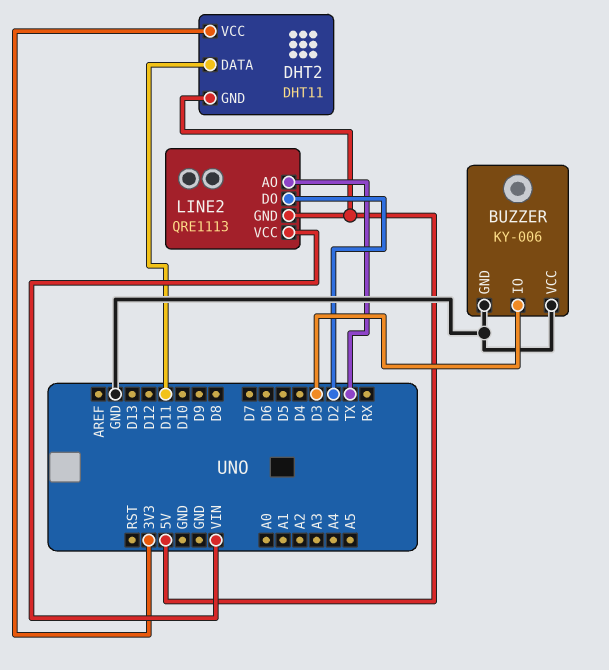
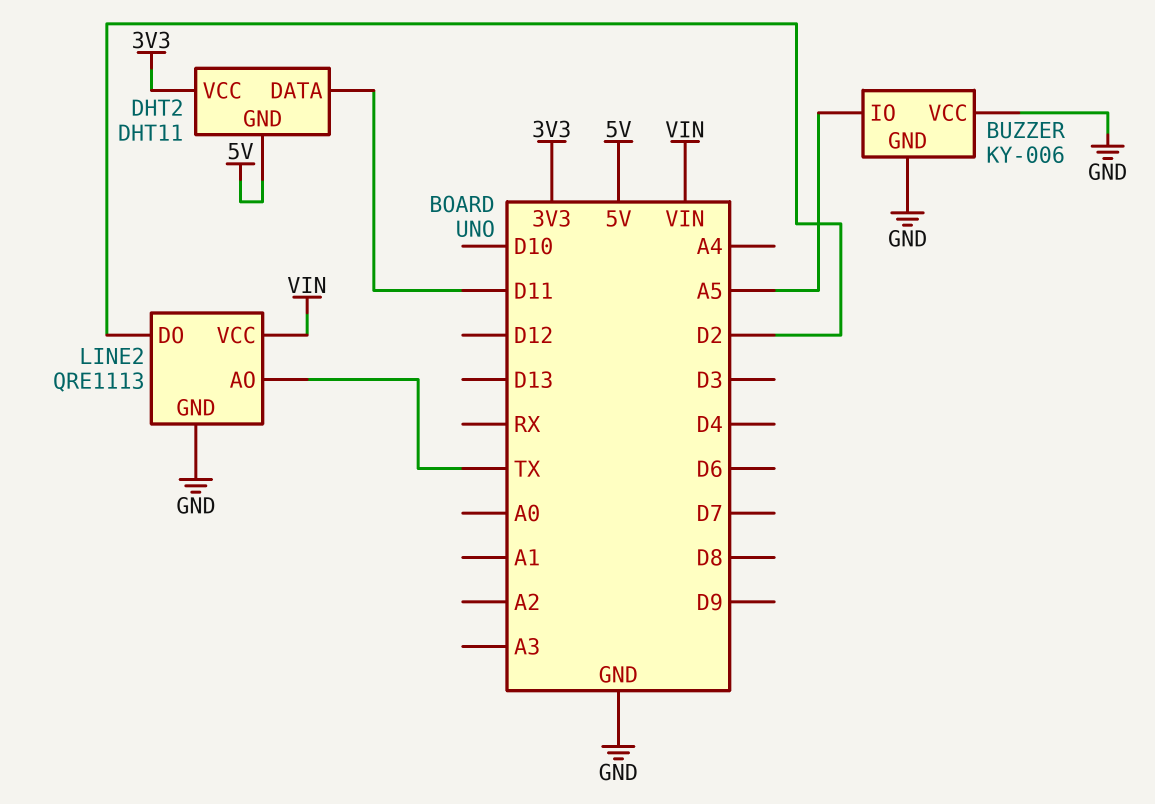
BUZZER pin IO: D3 -> A5
LINE2 pin GND: 5V -> GND

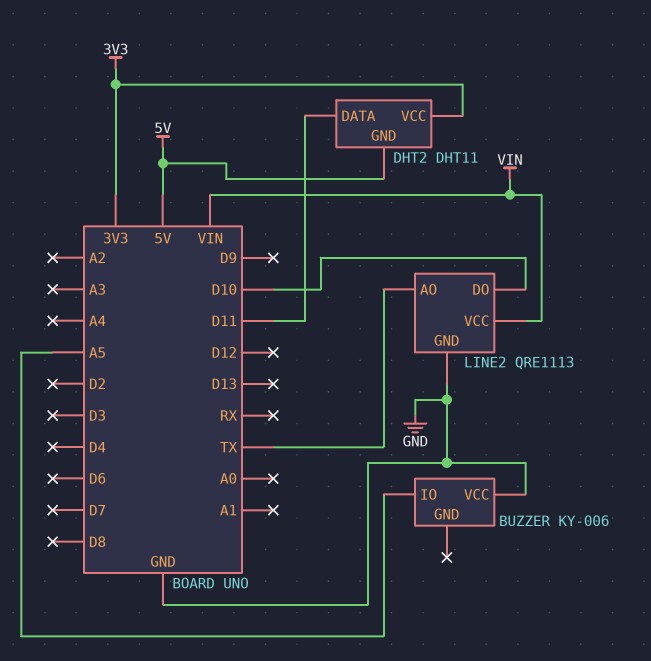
BUZZER pin GND: GND -> none
LINE2 pin DO: D2 -> D10

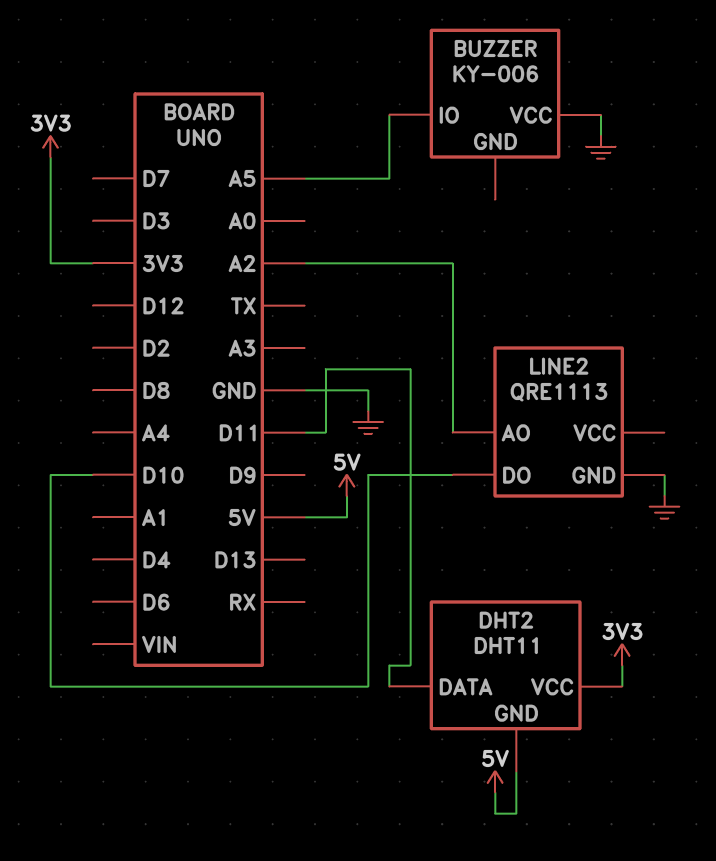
LINE2 pin AO: TX -> A2
LINE2 pin VCC: VIN -> none

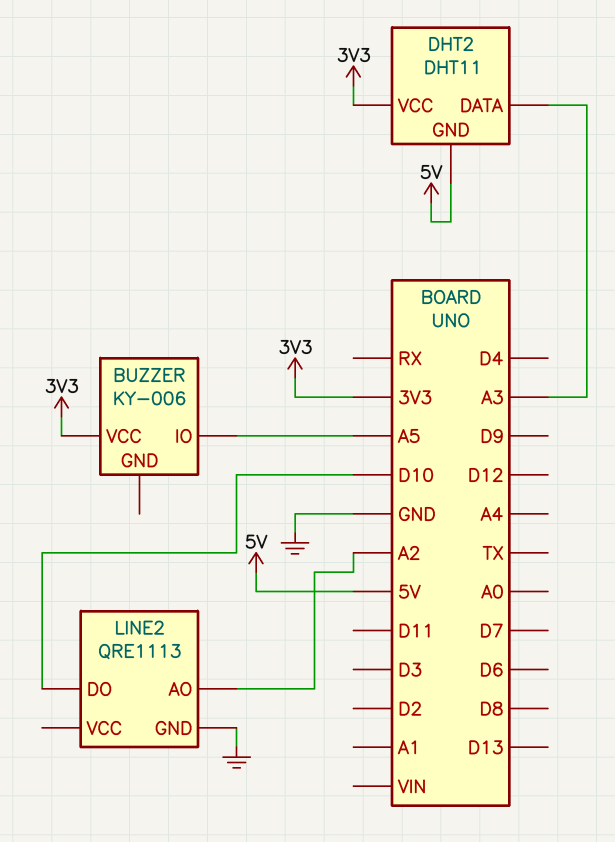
BUZZER pin VCC: GND -> 3V3
DHT2 pin DATA: D11 -> A3

